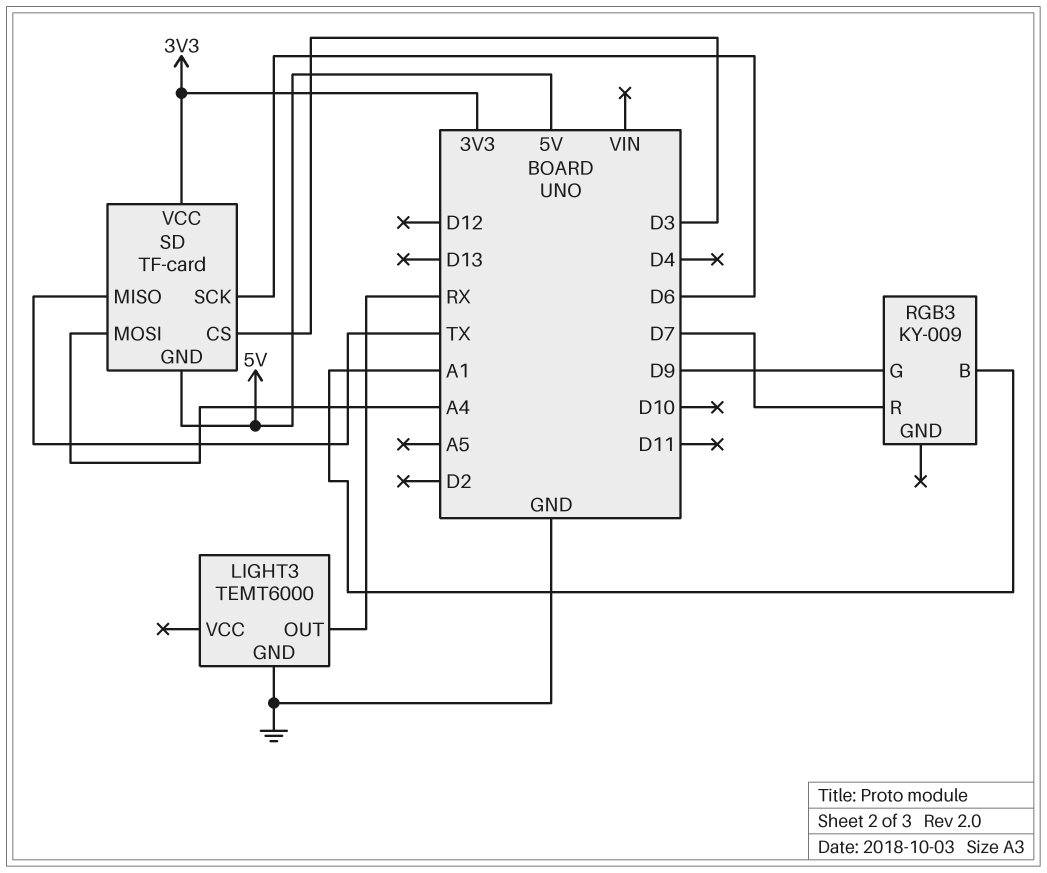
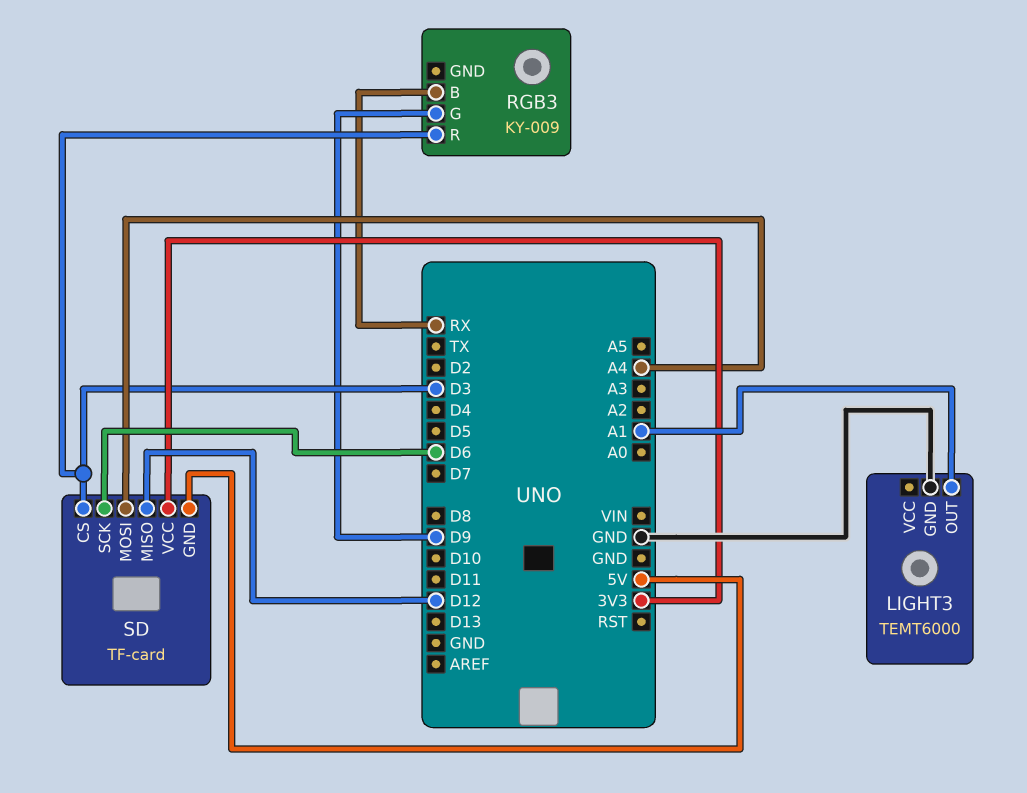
LIGHT3 pin OUT: RX -> A1
RGB3 pin B: A1 -> RX
RGB3 pin R: D7 -> D3
SD pin MISO: TX -> D12

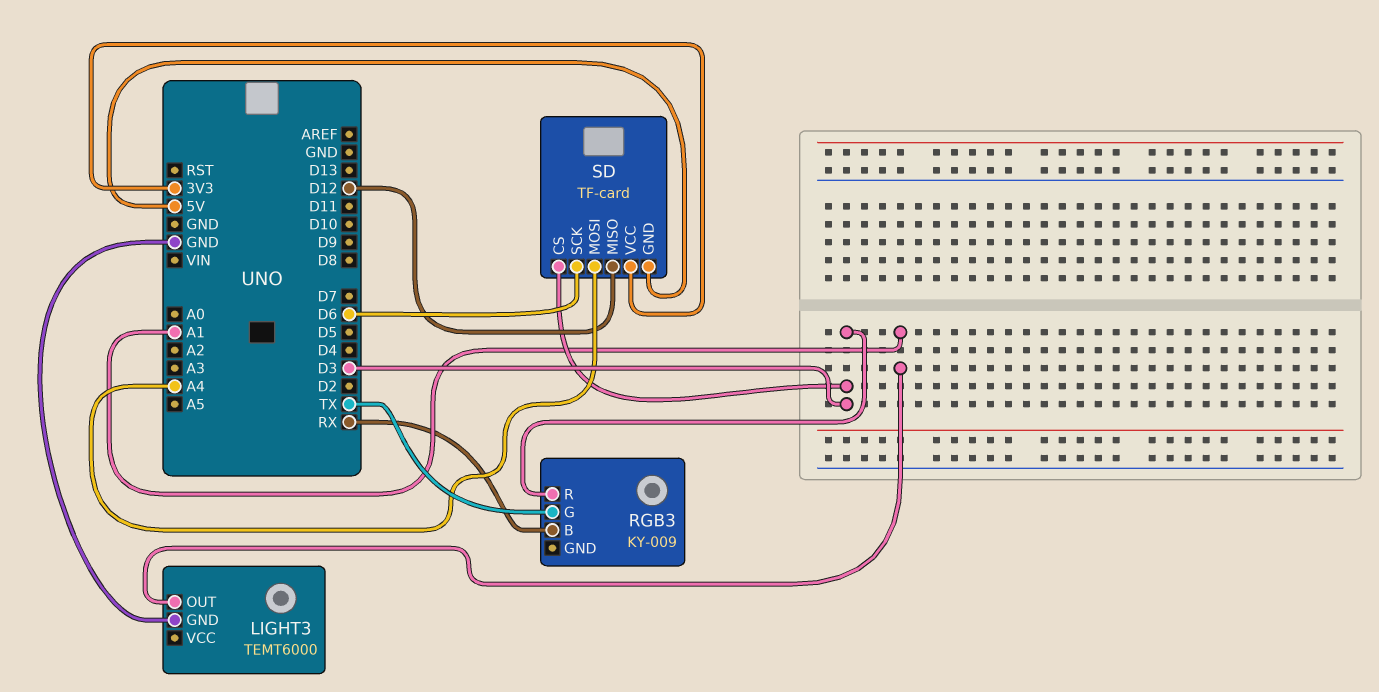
RGB3 pin G: D9 -> TX

